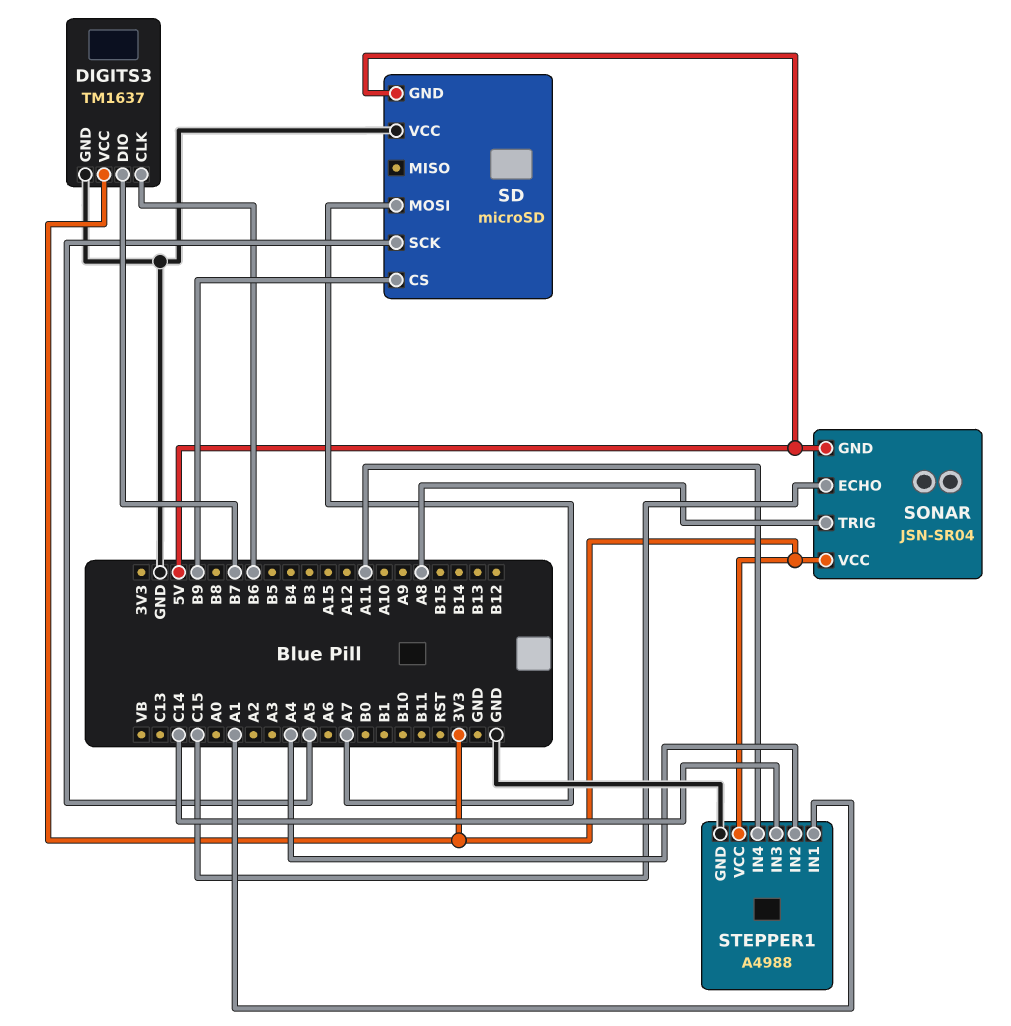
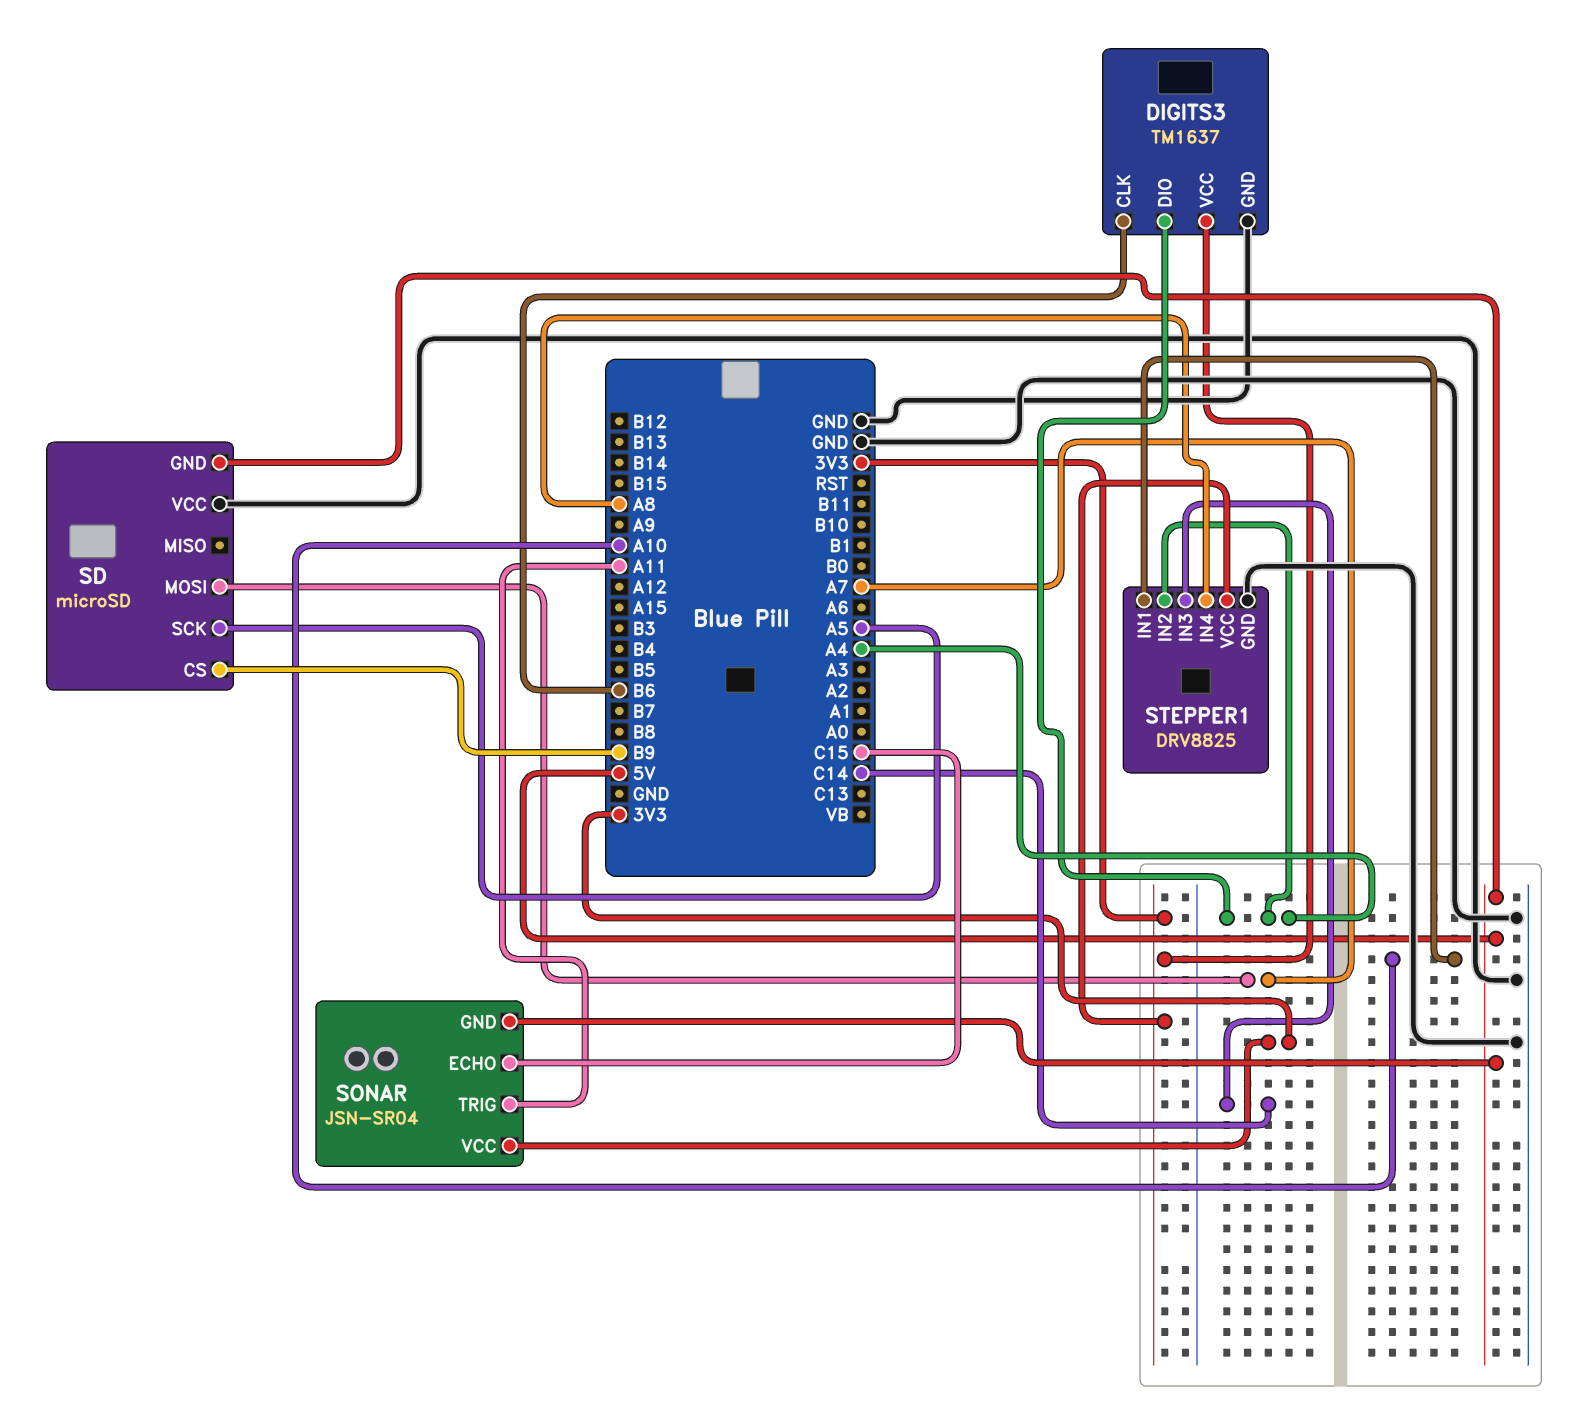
DIGITS3 pin DIO: B7 -> A4
SONAR pin TRIG: A8 -> A11
STEPPER1: A4988 -> DRV8825
STEPPER1 pin IN1: A1 -> A10
STEPPER1 pin IN4: A11 -> A8

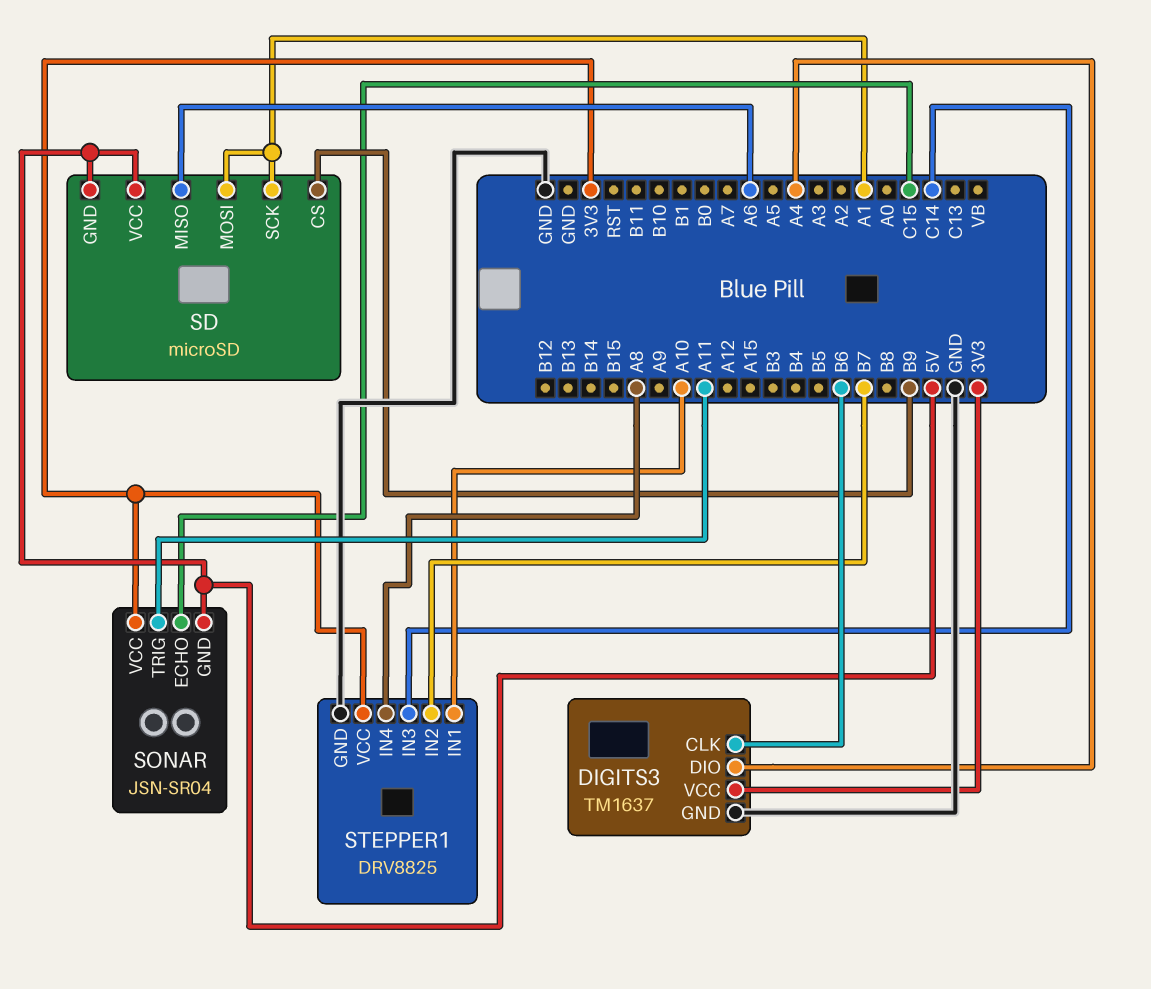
SD pin MISO: none -> A6
SD pin MOSI: A7 -> A1
SD pin SCK: A5 -> A1
SD pin VCC: GND -> 5V
STEPPER1 pin IN2: A4 -> B7

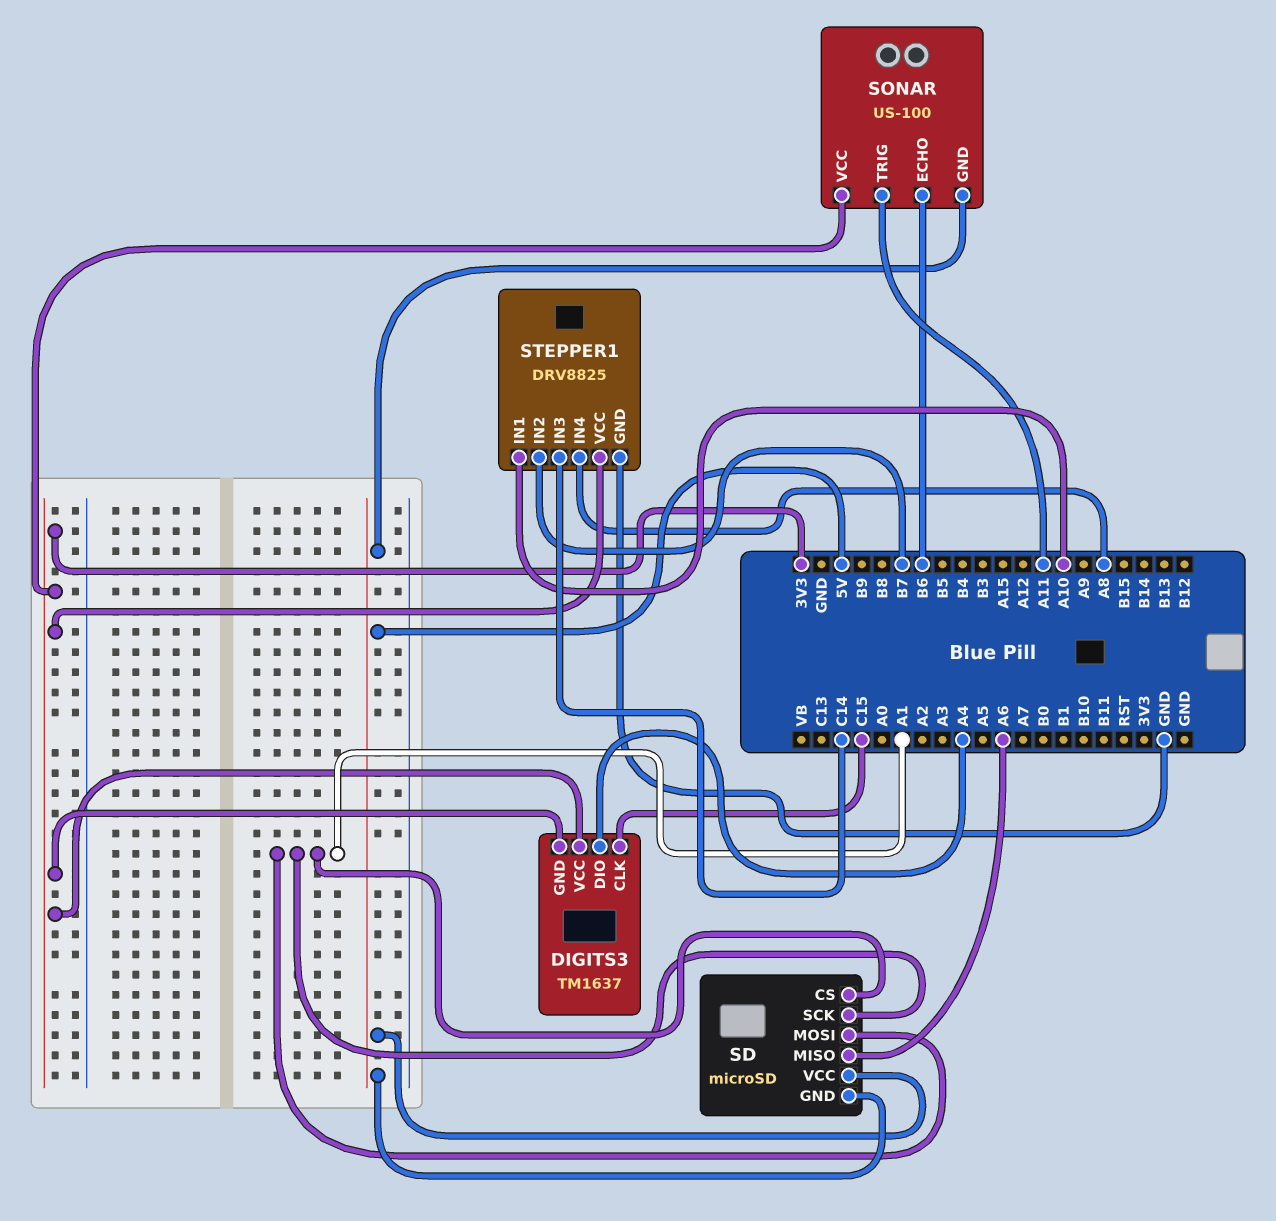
DIGITS3 pin CLK: B6 -> C15
DIGITS3 pin GND: GND -> 3V3
SD pin CS: B9 -> A1
SONAR: JSN-SR04 -> US-100
SONAR pin ECHO: C15 -> B6

